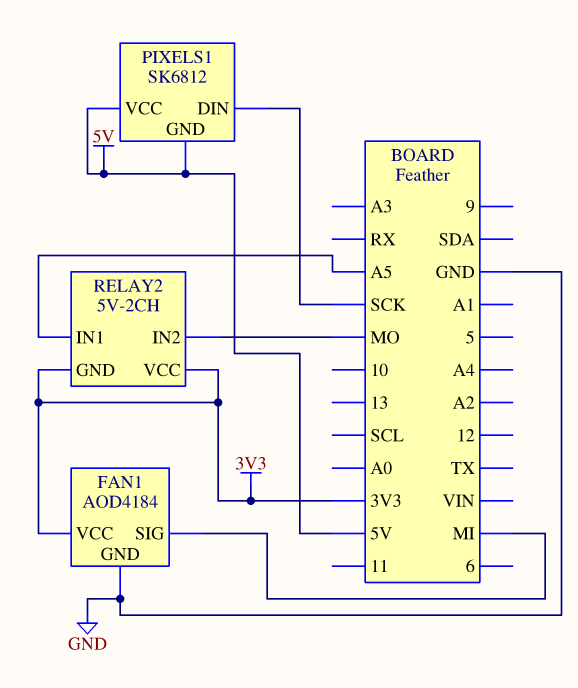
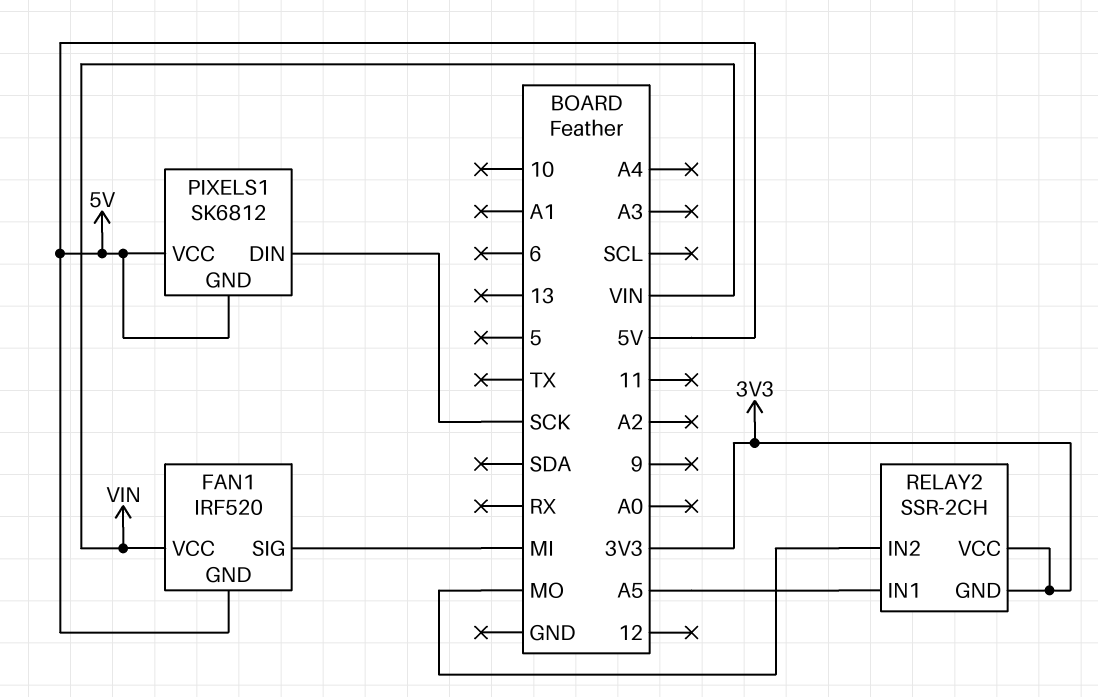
FAN1: AOD4184 -> IRF520
FAN1 pin GND: GND -> 5V
FAN1 pin VCC: 3V3 -> VIN
RELAY2: 5V-2CH -> SSR-2CH

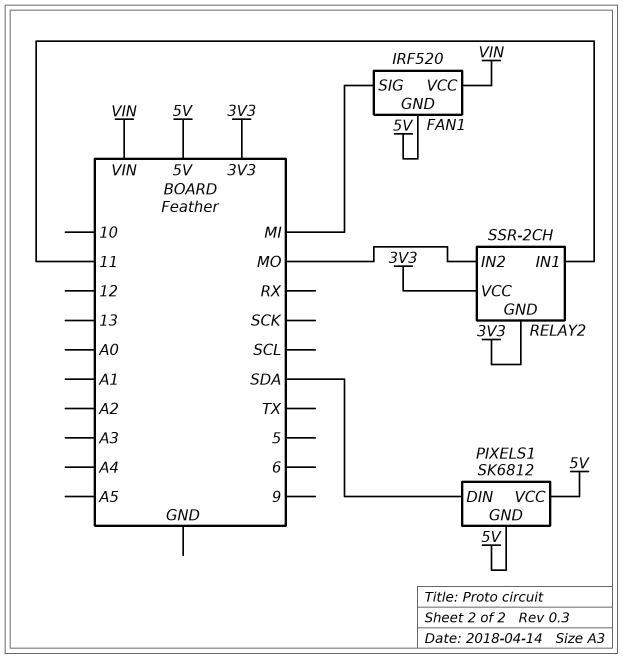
PIXELS1 pin DIN: SCK -> SDA
RELAY2 pin IN1: A5 -> 11

